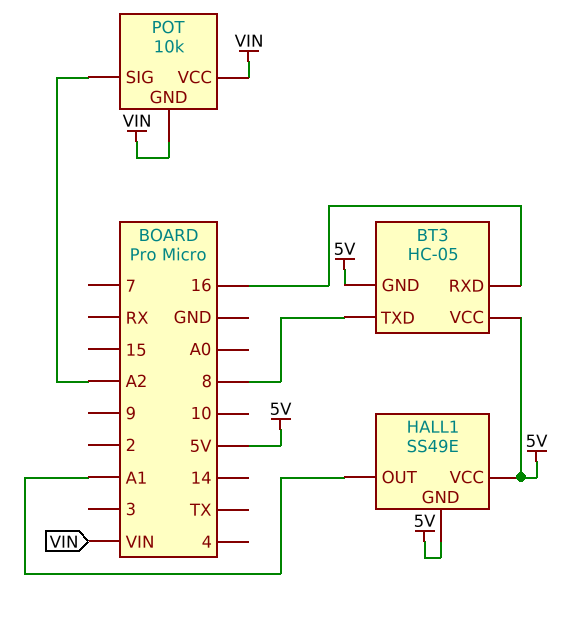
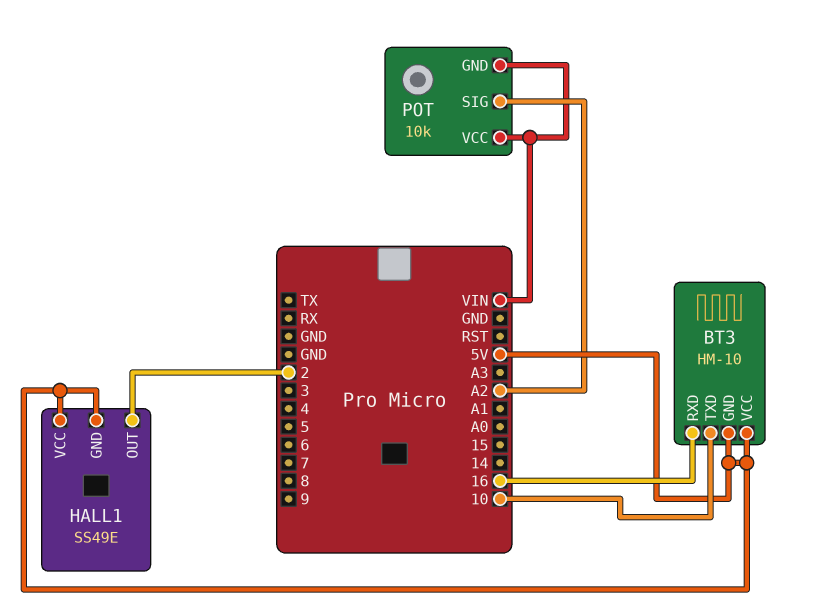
BT3: HC-05 -> HM-10
BT3 pin TXD: 8 -> 10
HALL1 pin OUT: A1 -> 2

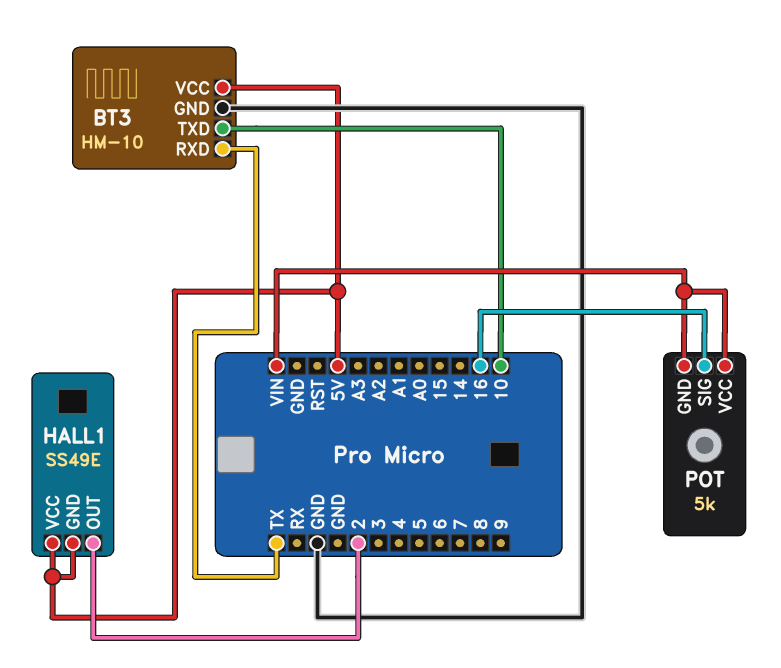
BT3 pin GND: 5V -> GND
BT3 pin RXD: 16 -> TX
POT: 10k -> 5k
POT pin SIG: A2 -> 16

